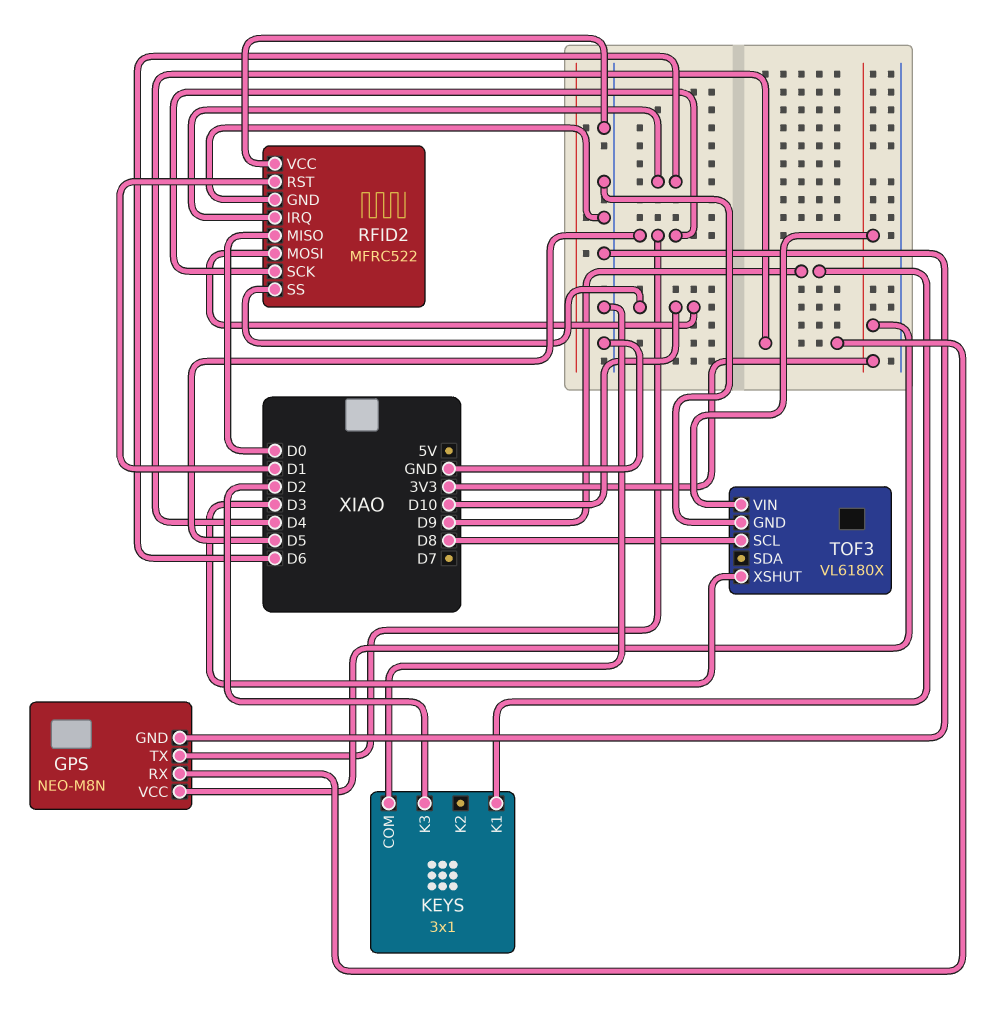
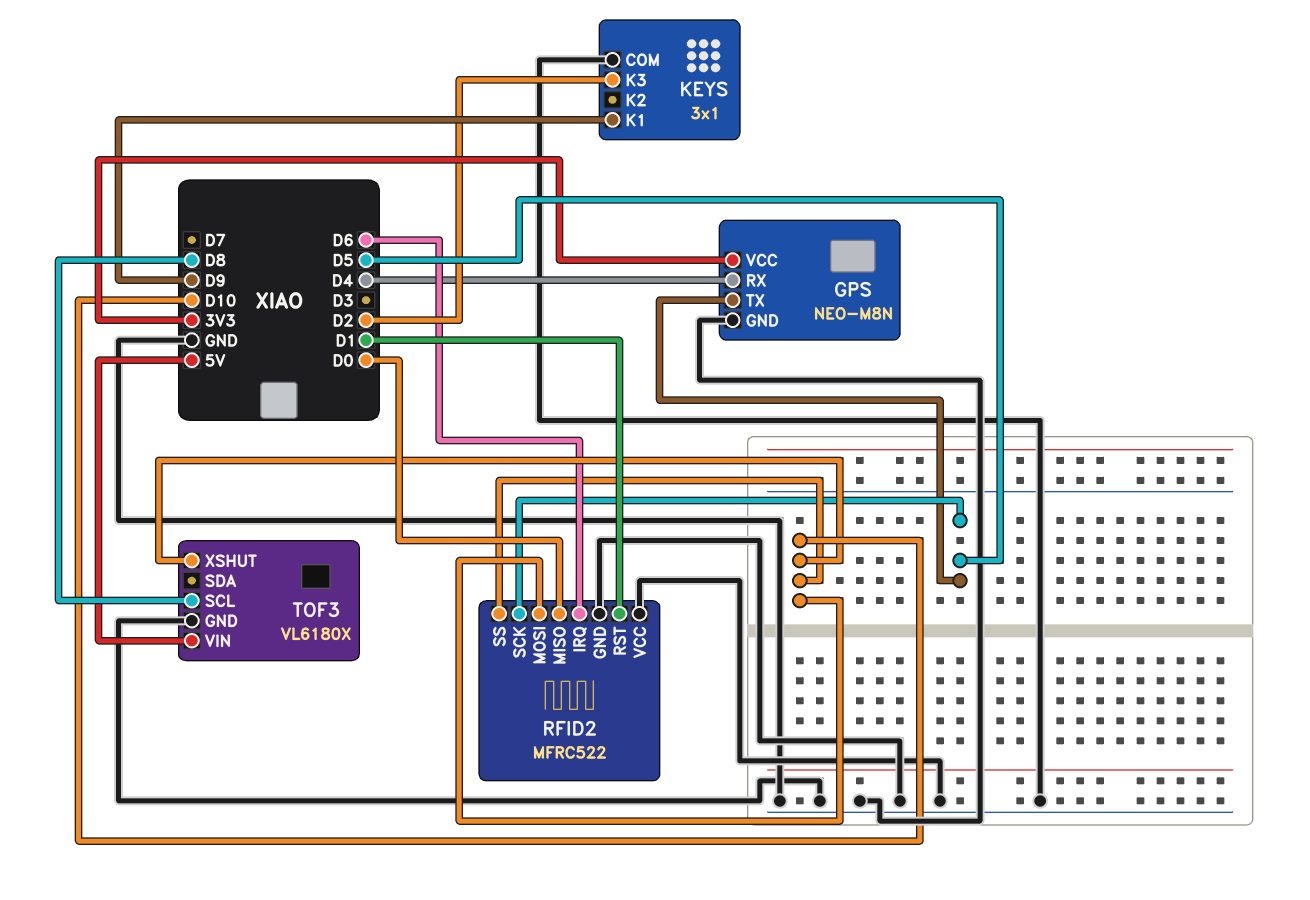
TOF3 pin VIN: 3V3 -> 5V
TOF3 pin XSHUT: D3 -> D10

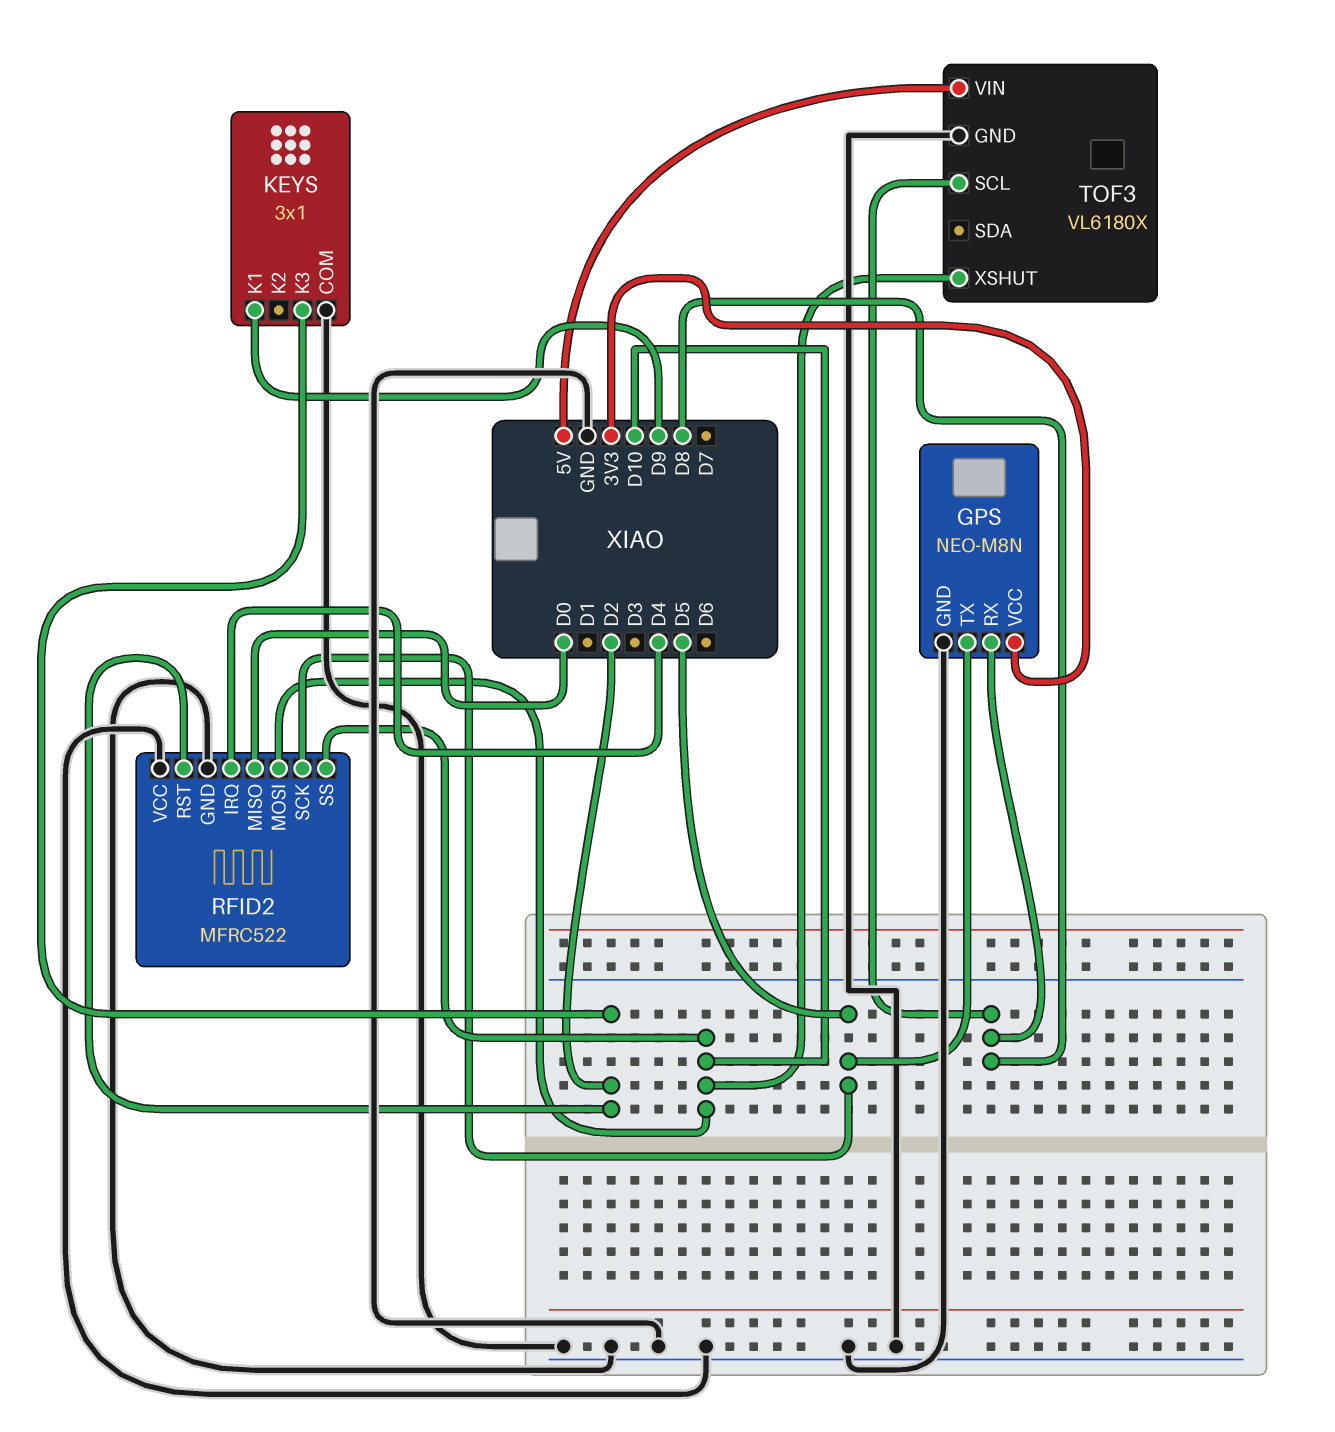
GPS pin RX: D4 -> D8
RFID2 pin IRQ: D6 -> D4
RFID2 pin RST: D1 -> D2

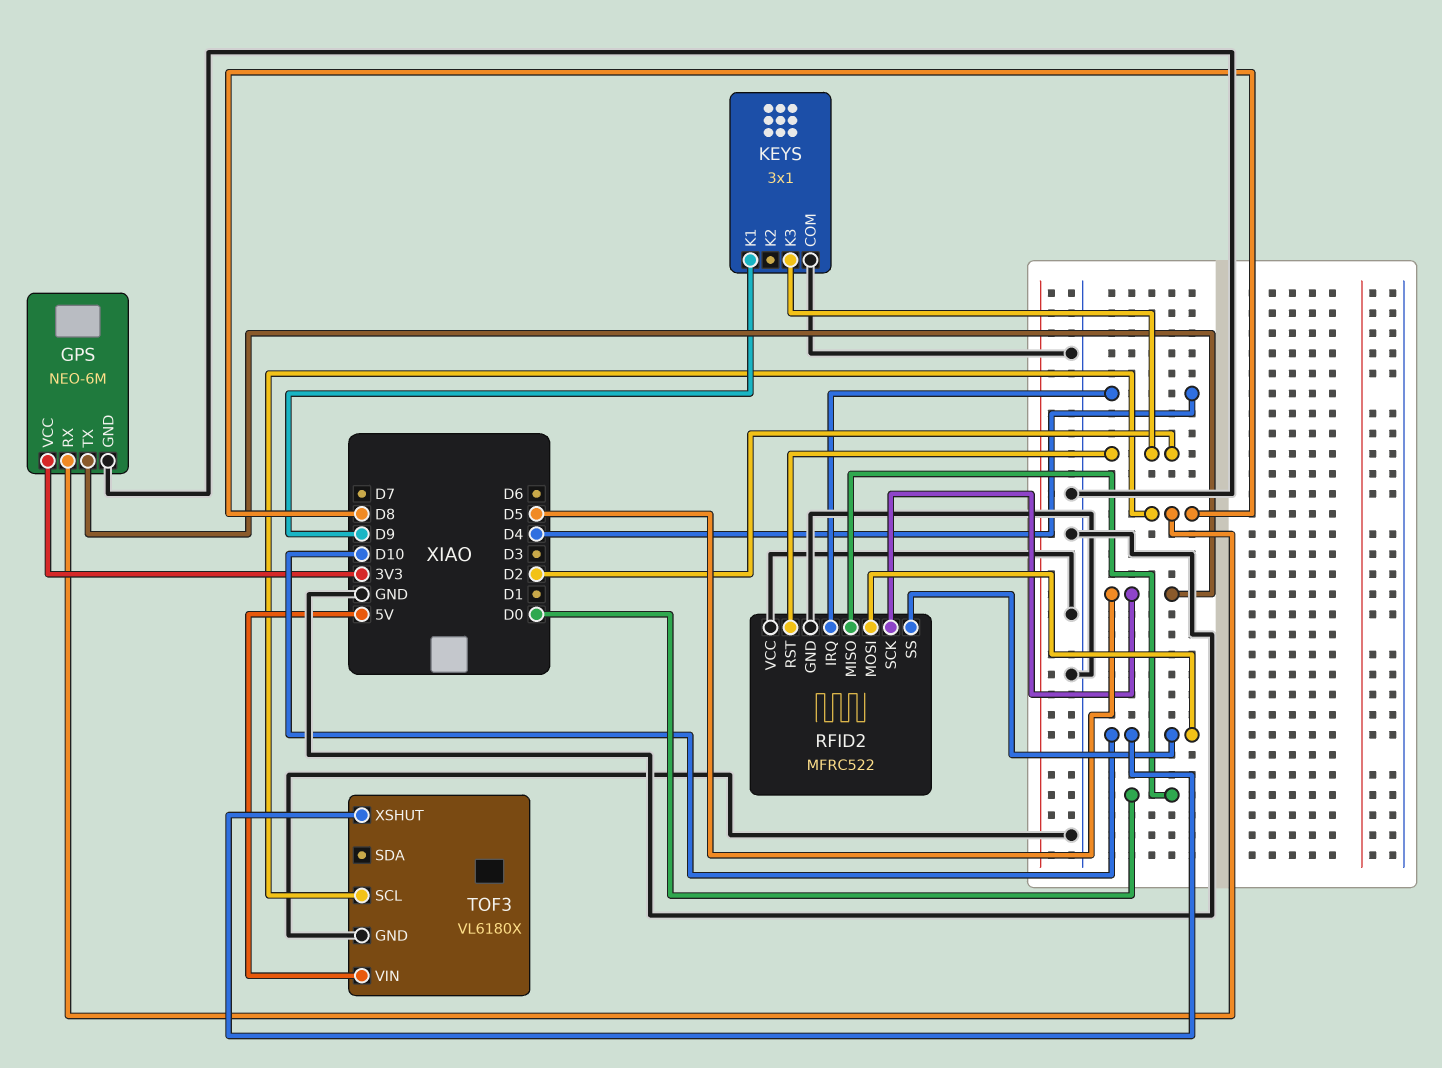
GPS: NEO-M8N -> NEO-6M

